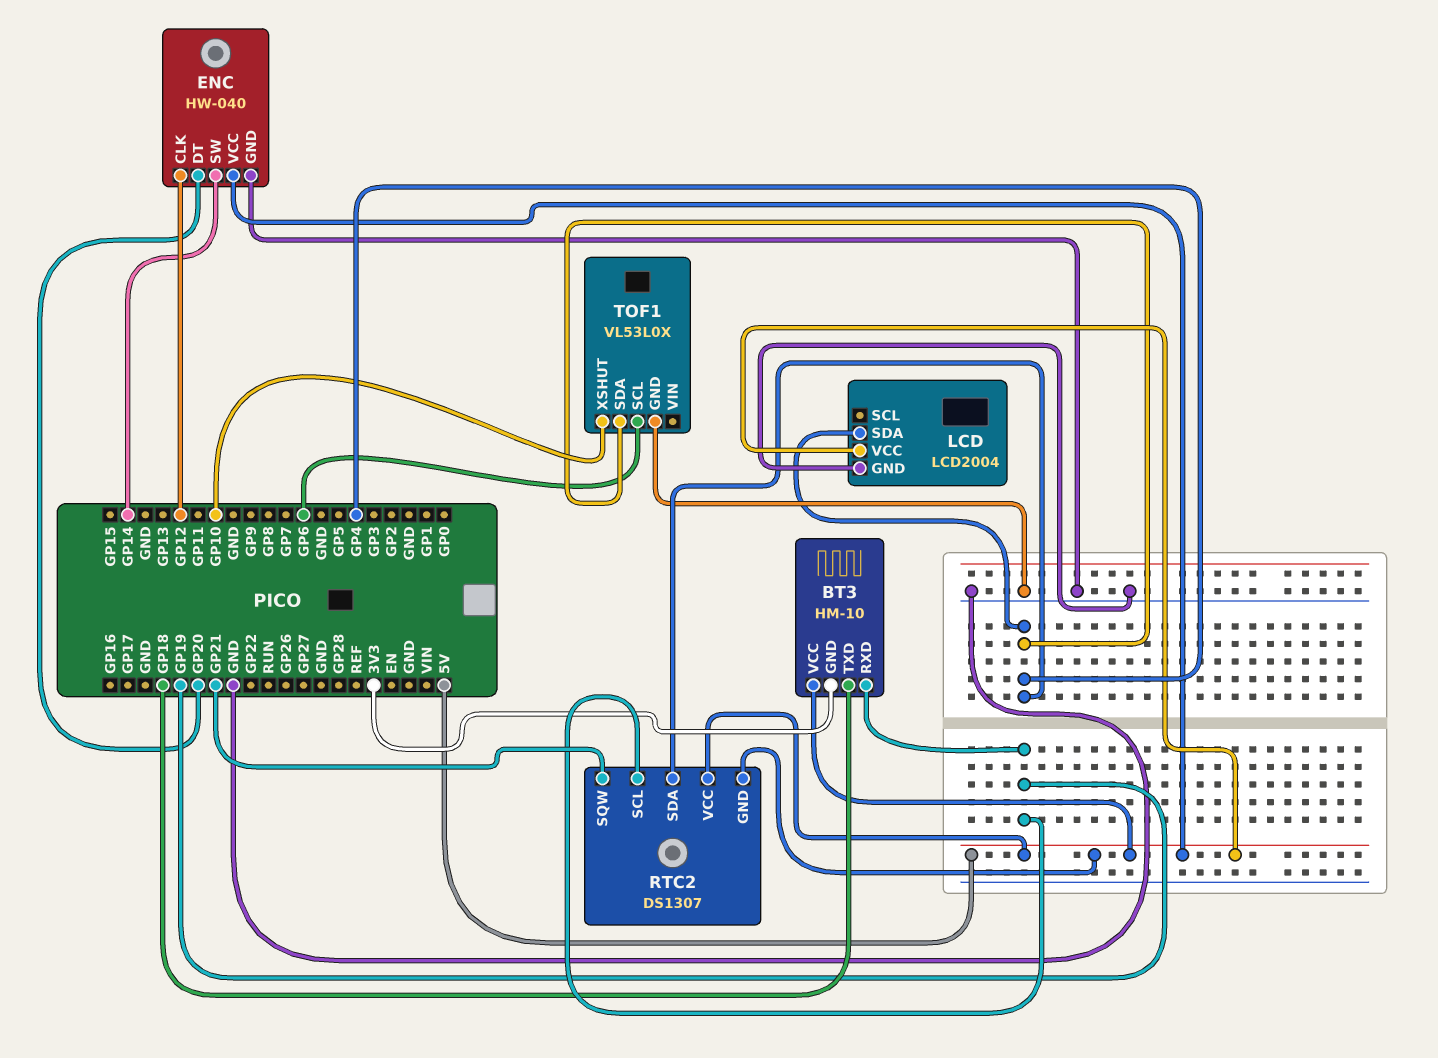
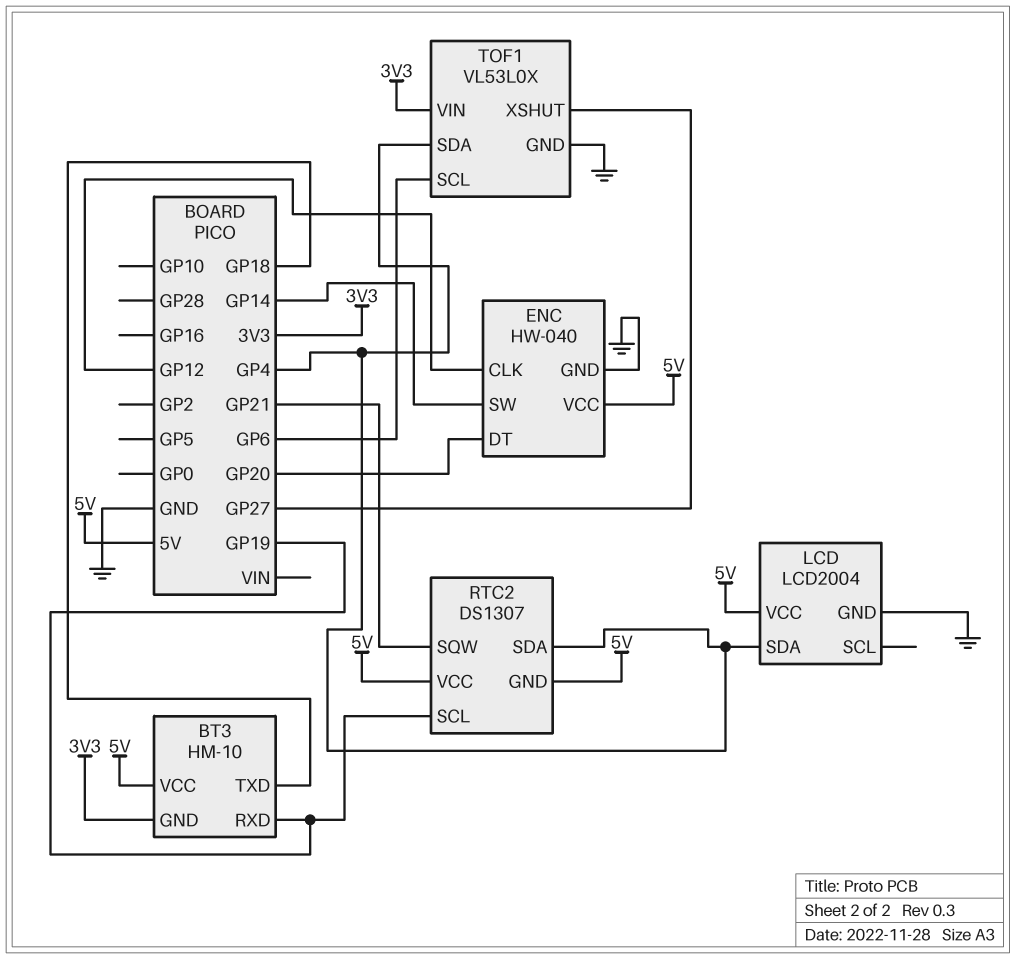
TOF1 pin VIN: none -> 3V3
TOF1 pin XSHUT: GP10 -> GP27

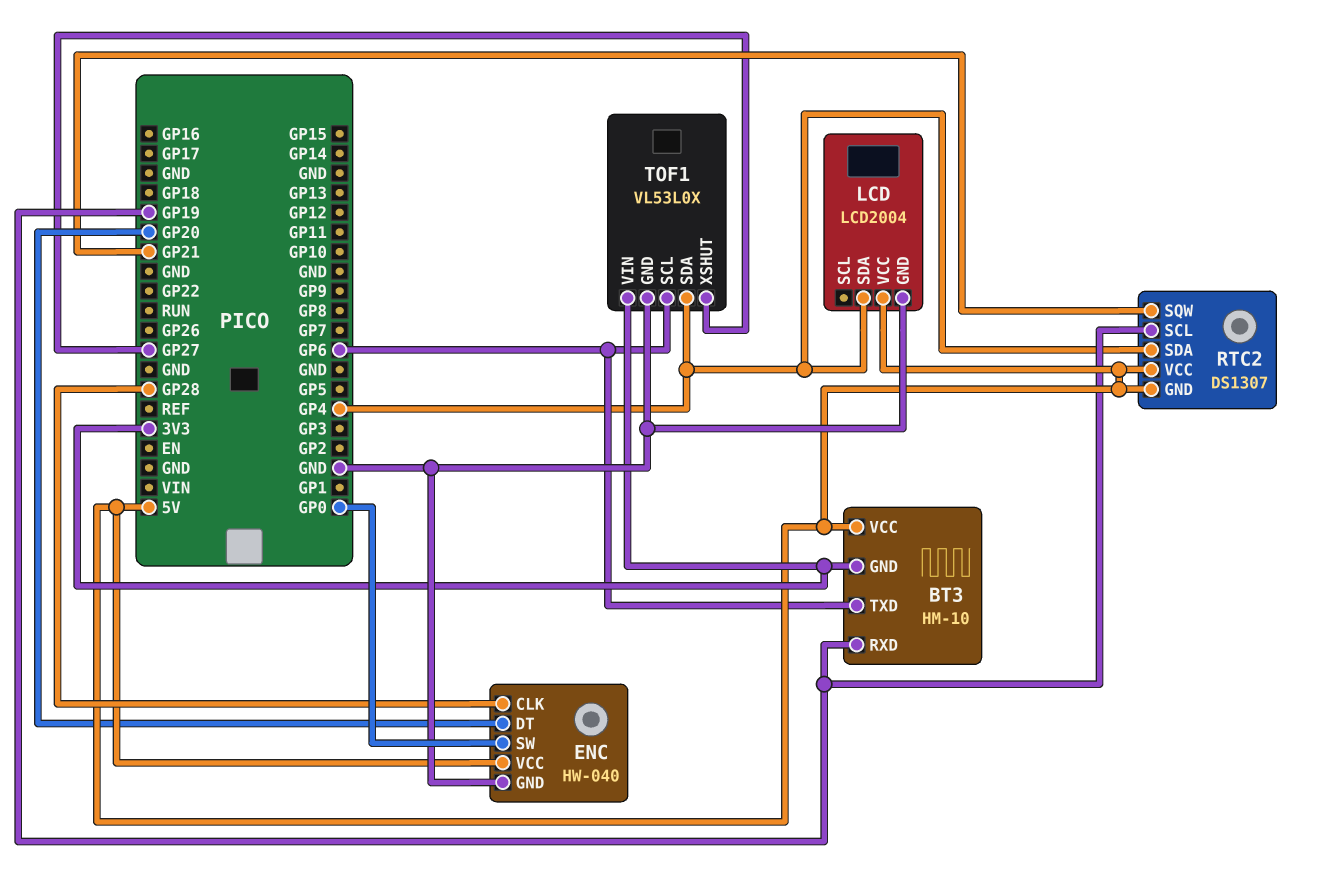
BT3 pin TXD: GP18 -> GP6
ENC pin CLK: GP12 -> GP28
ENC pin SW: GP14 -> GP0

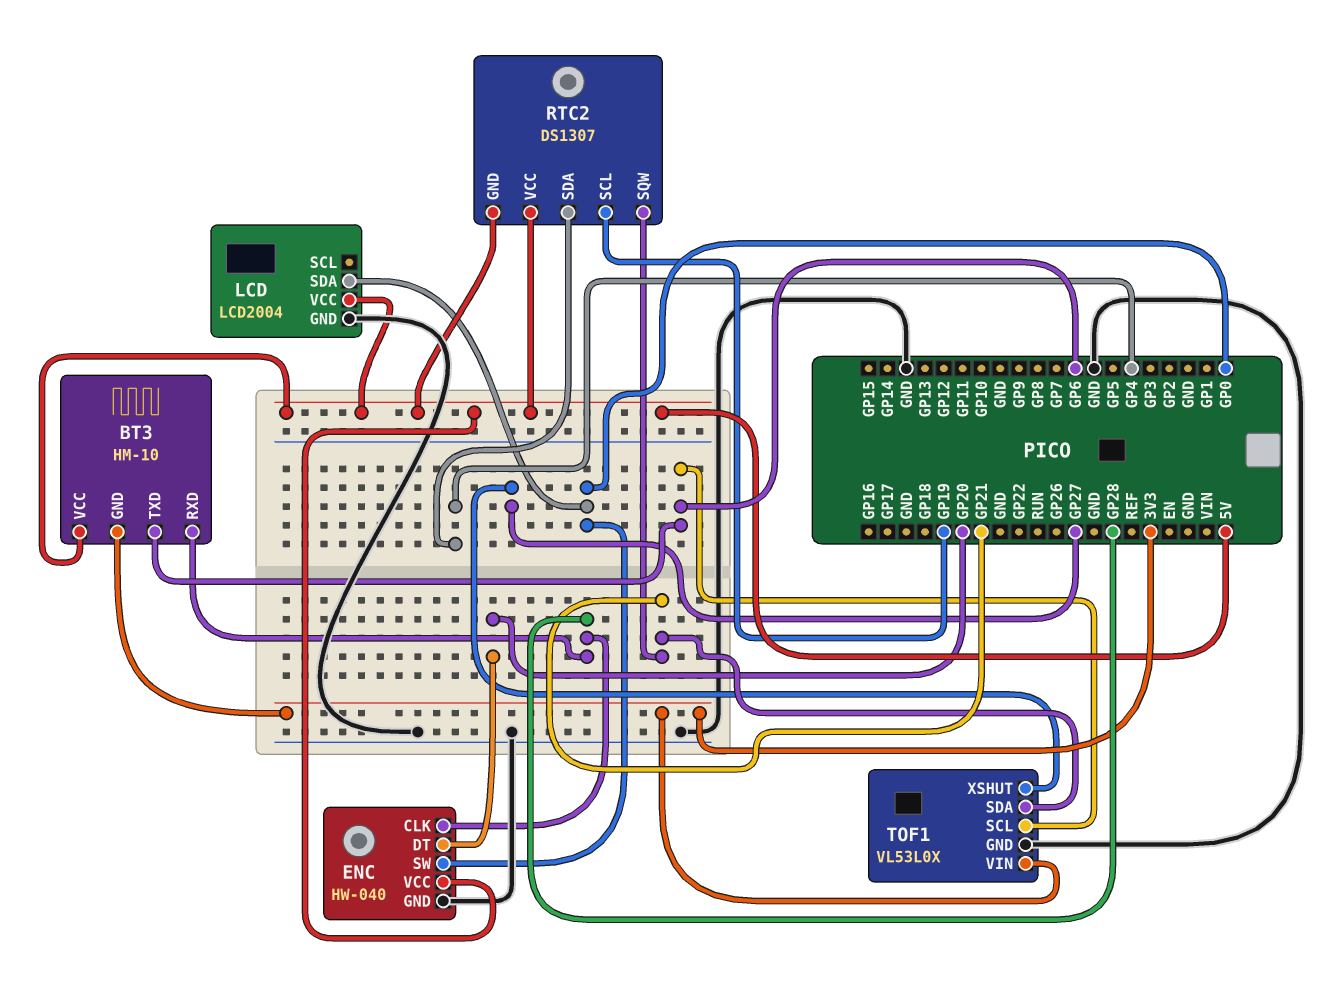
BT3 pin RXD: GP19 -> GP28
LCD pin SDA: GP4 -> GP0
TOF1 pin SDA: GP4 -> GP21

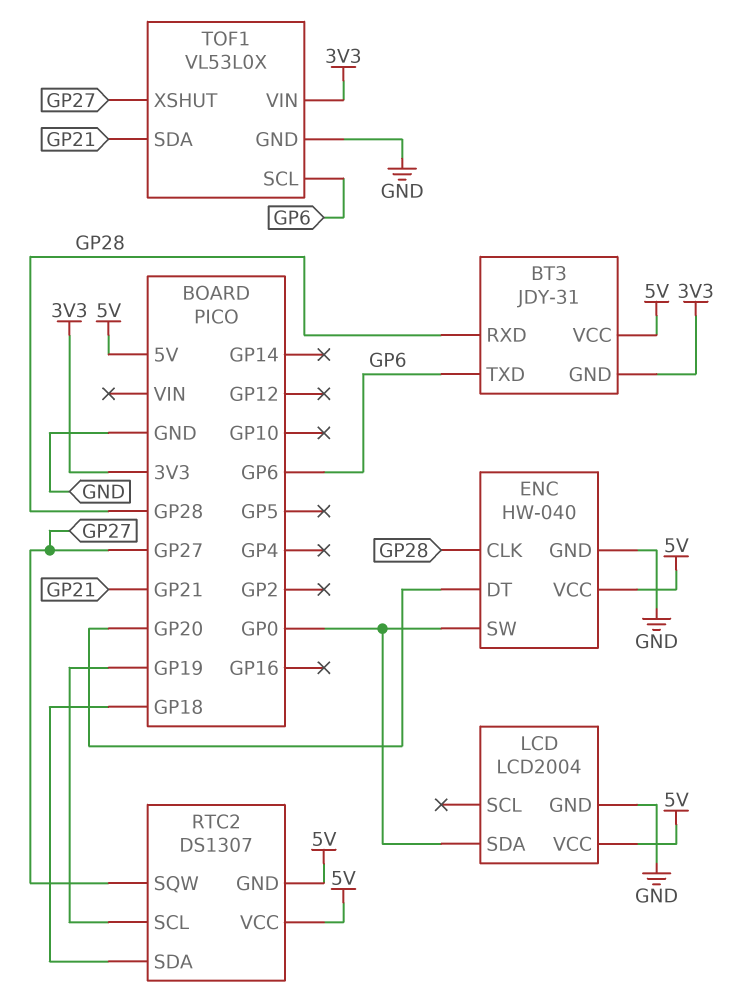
BT3: HM-10 -> JDY-31
RTC2 pin SDA: GP4 -> GP18
RTC2 pin SQW: GP21 -> GP27

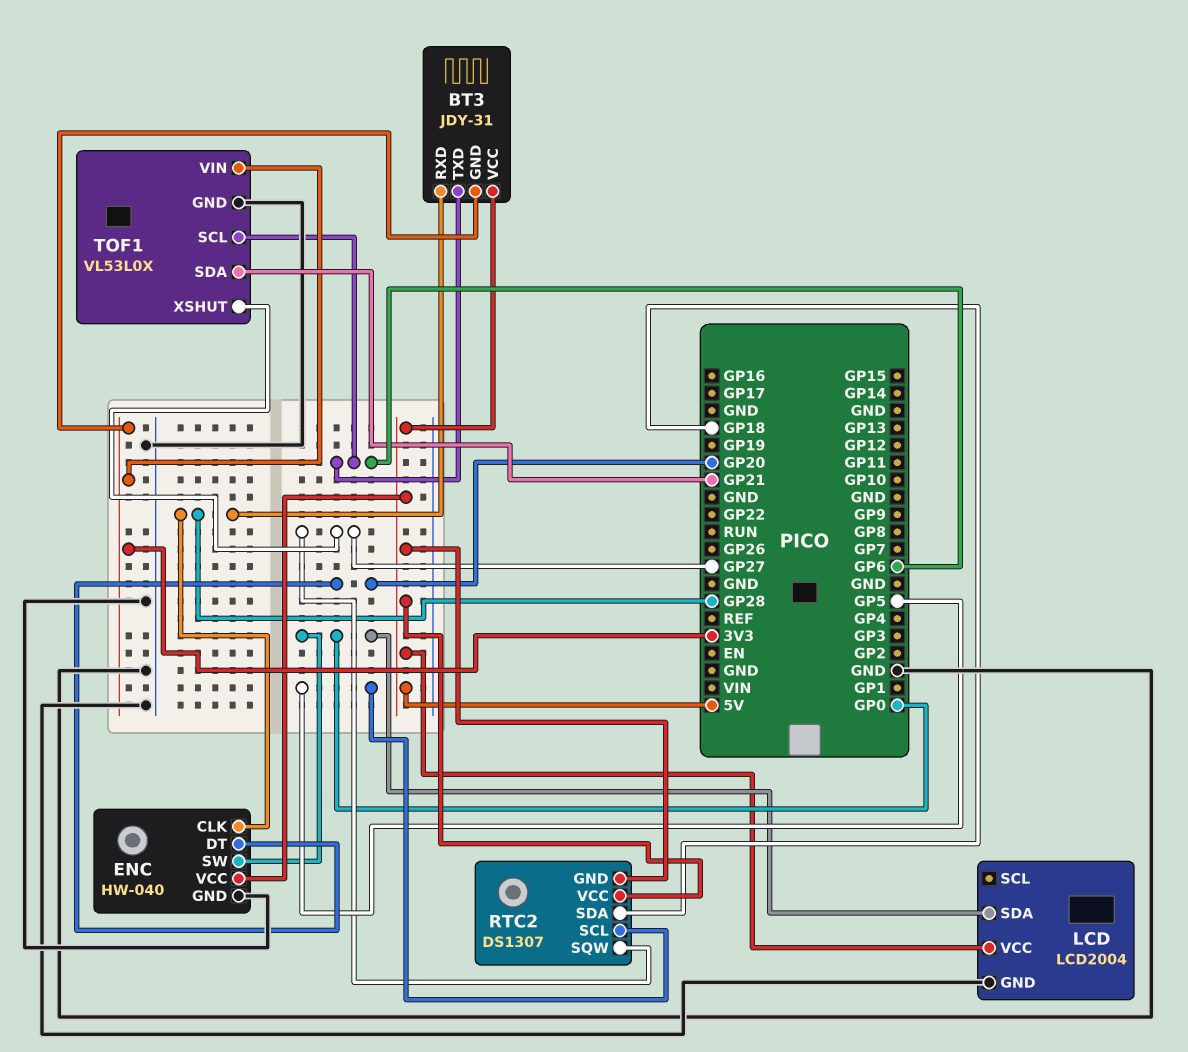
RTC2 pin SCL: GP19 -> GP5

